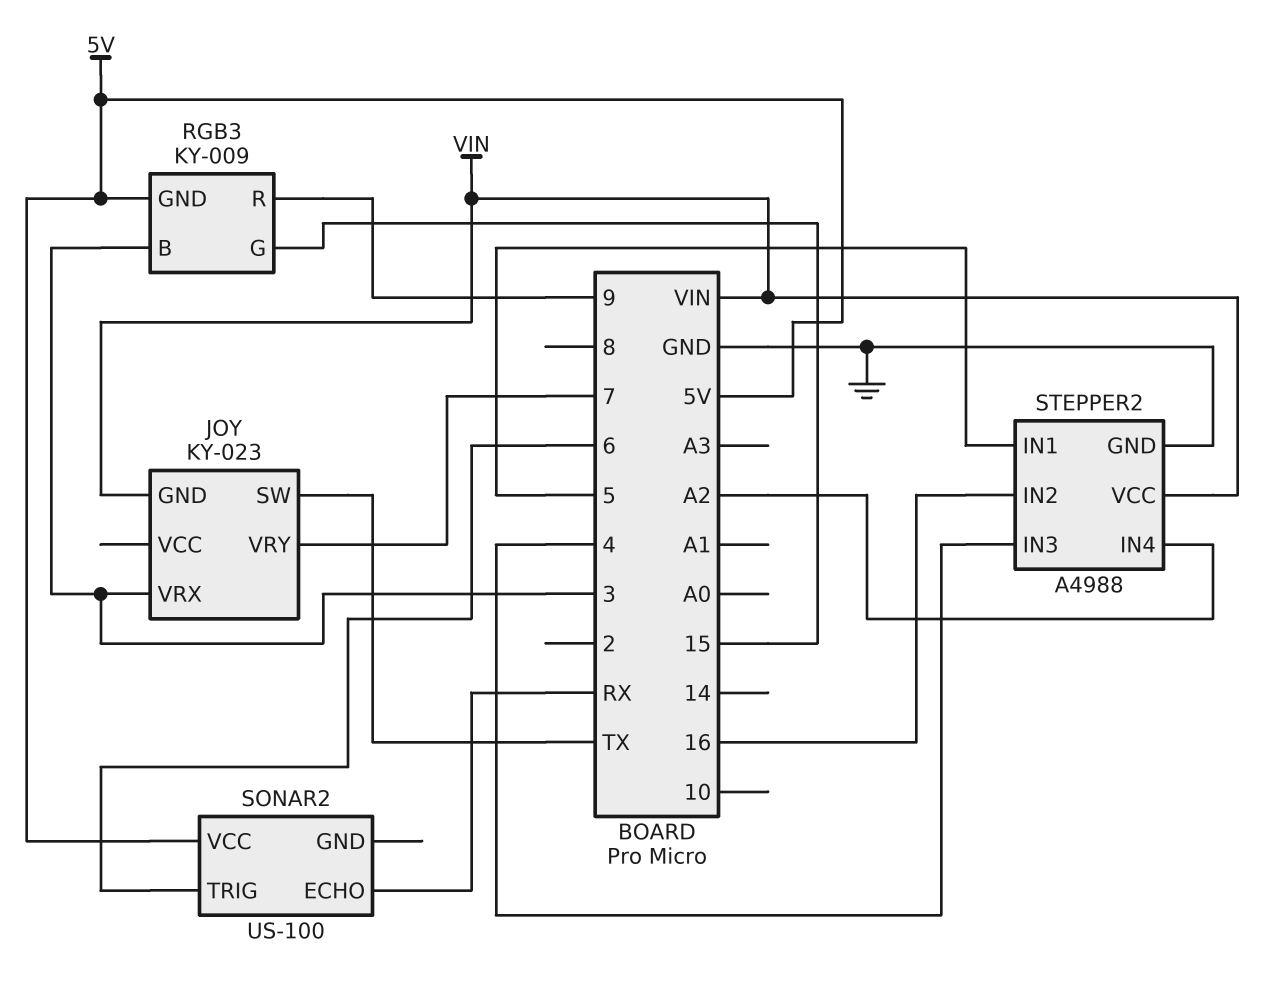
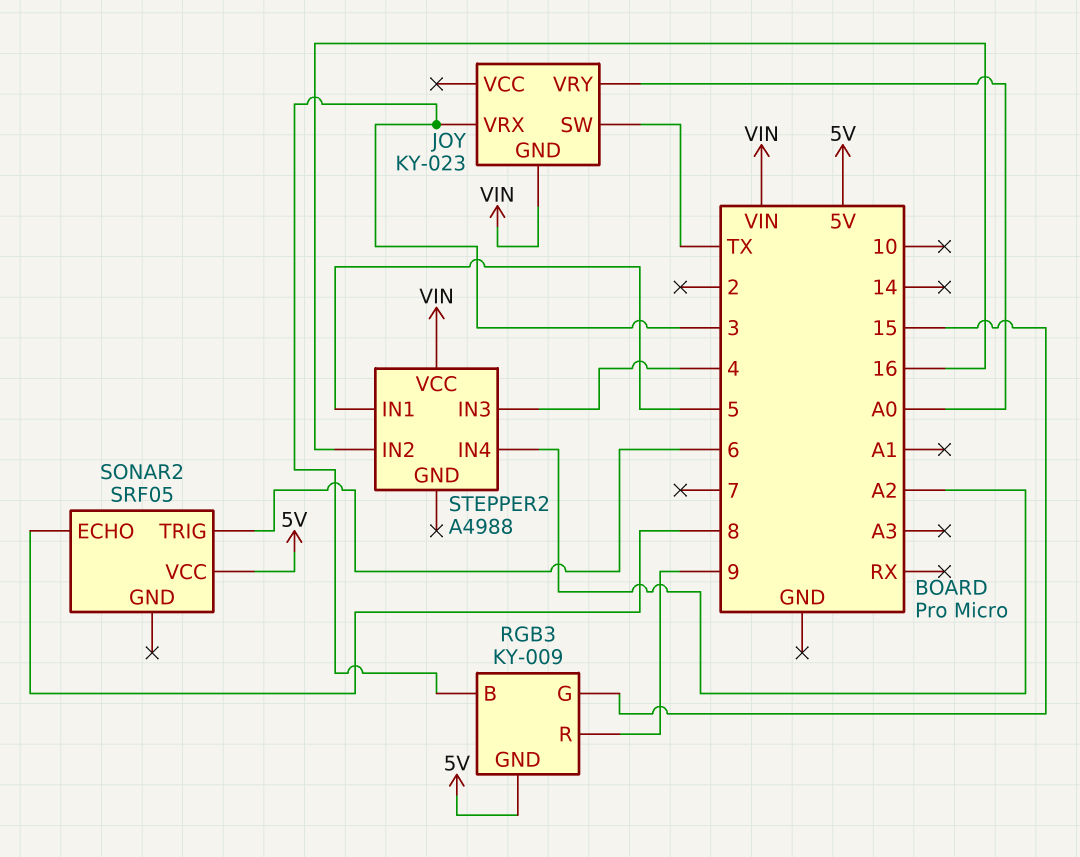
JOY pin VRY: 7 -> A0
SONAR2: US-100 -> SRF05
SONAR2 pin ECHO: RX -> 8
STEPPER2 pin GND: GND -> none

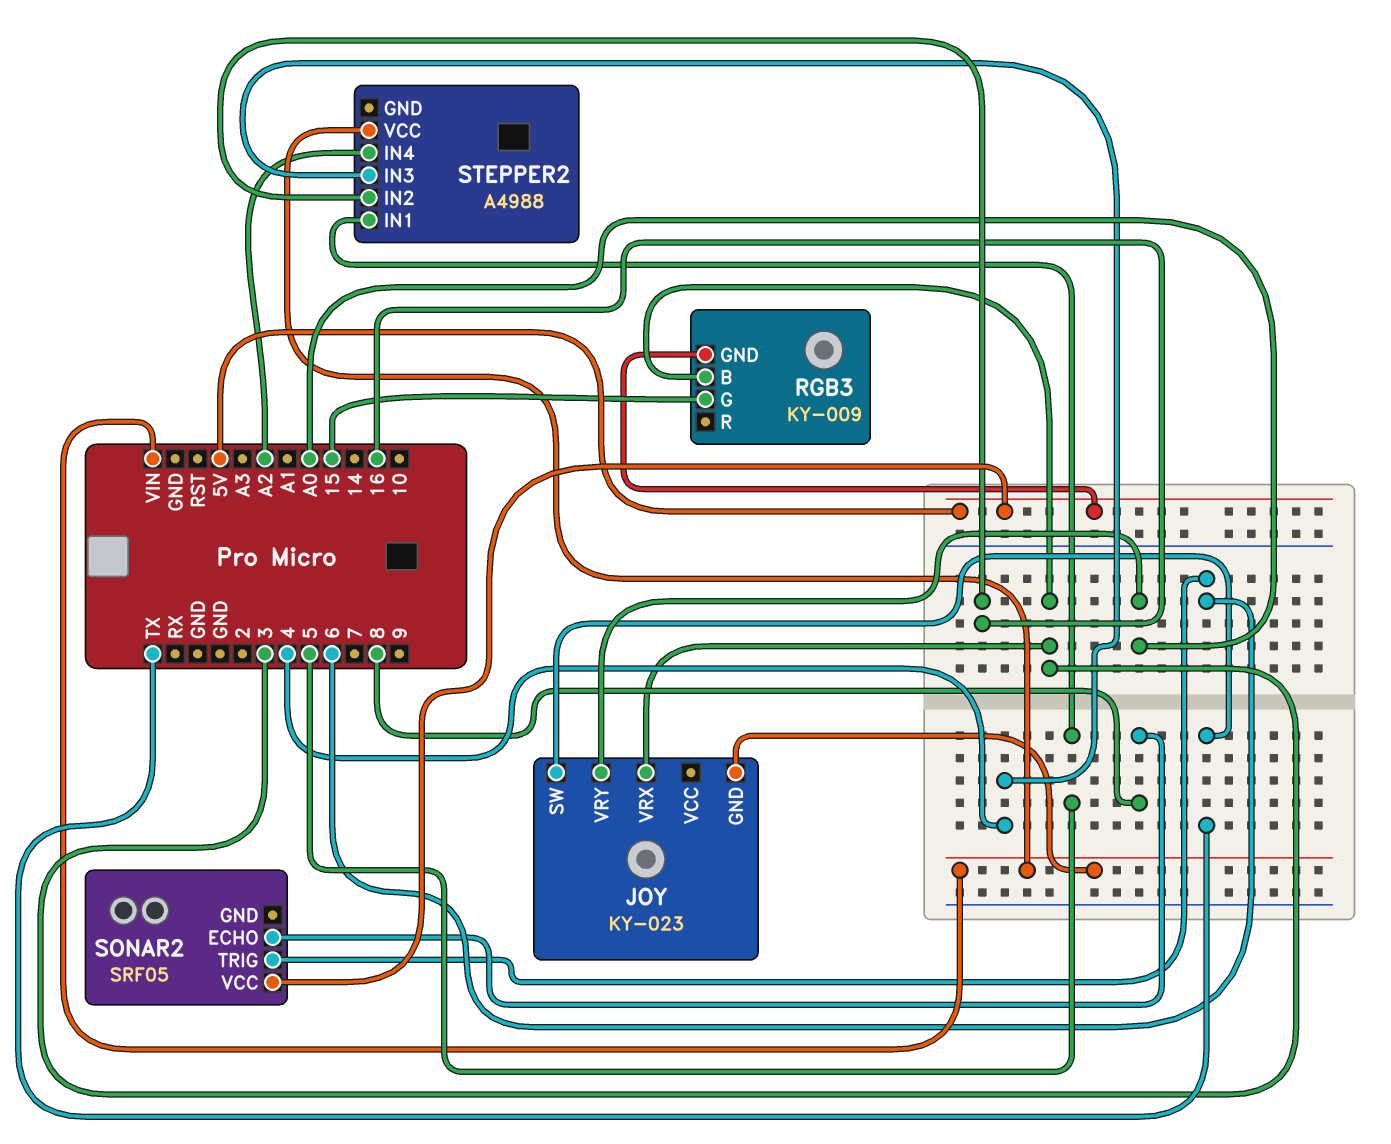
RGB3 pin R: 9 -> none

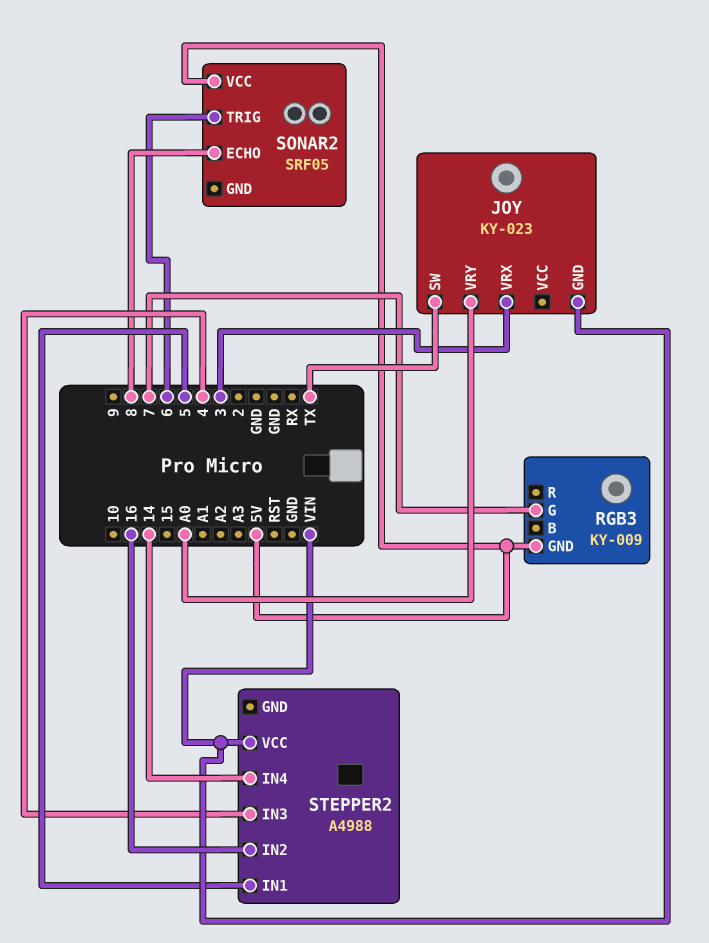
RGB3 pin B: 3 -> none
RGB3 pin G: 15 -> 7
STEPPER2 pin IN4: A2 -> 14

